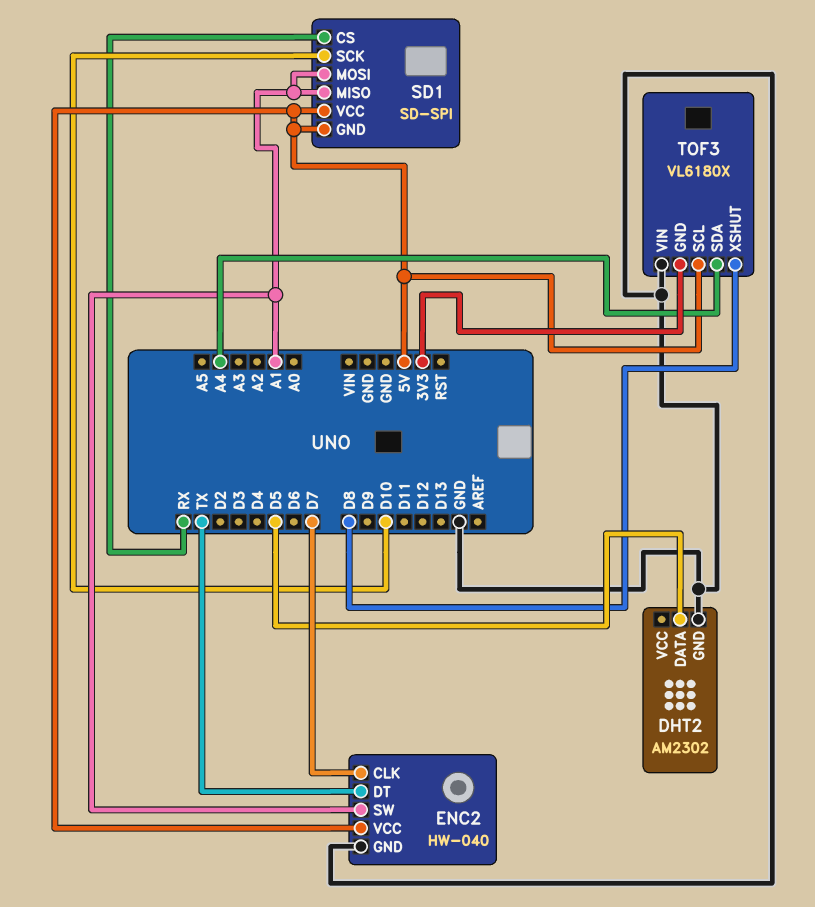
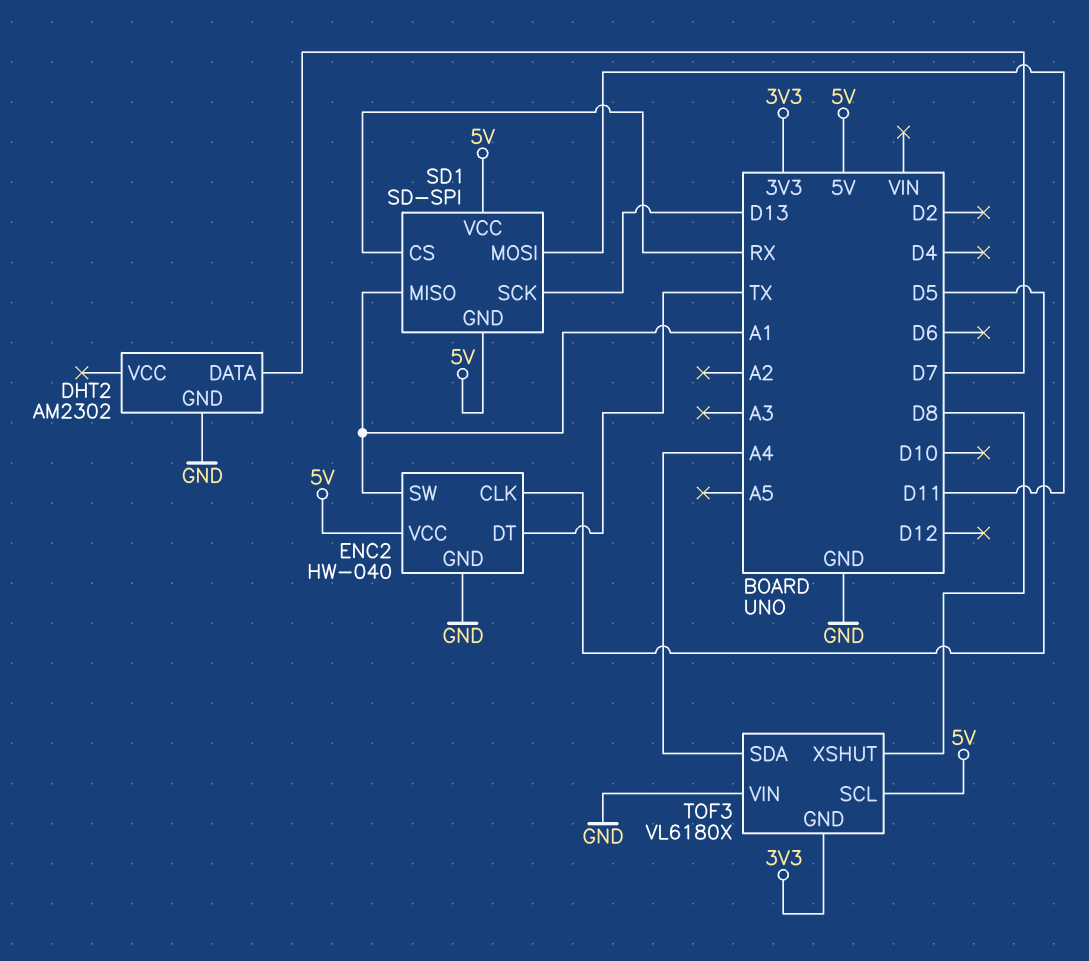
DHT2 pin DATA: D5 -> D7
ENC2 pin CLK: D7 -> D5
SD1 pin MOSI: A1 -> D11
SD1 pin SCK: D10 -> D13

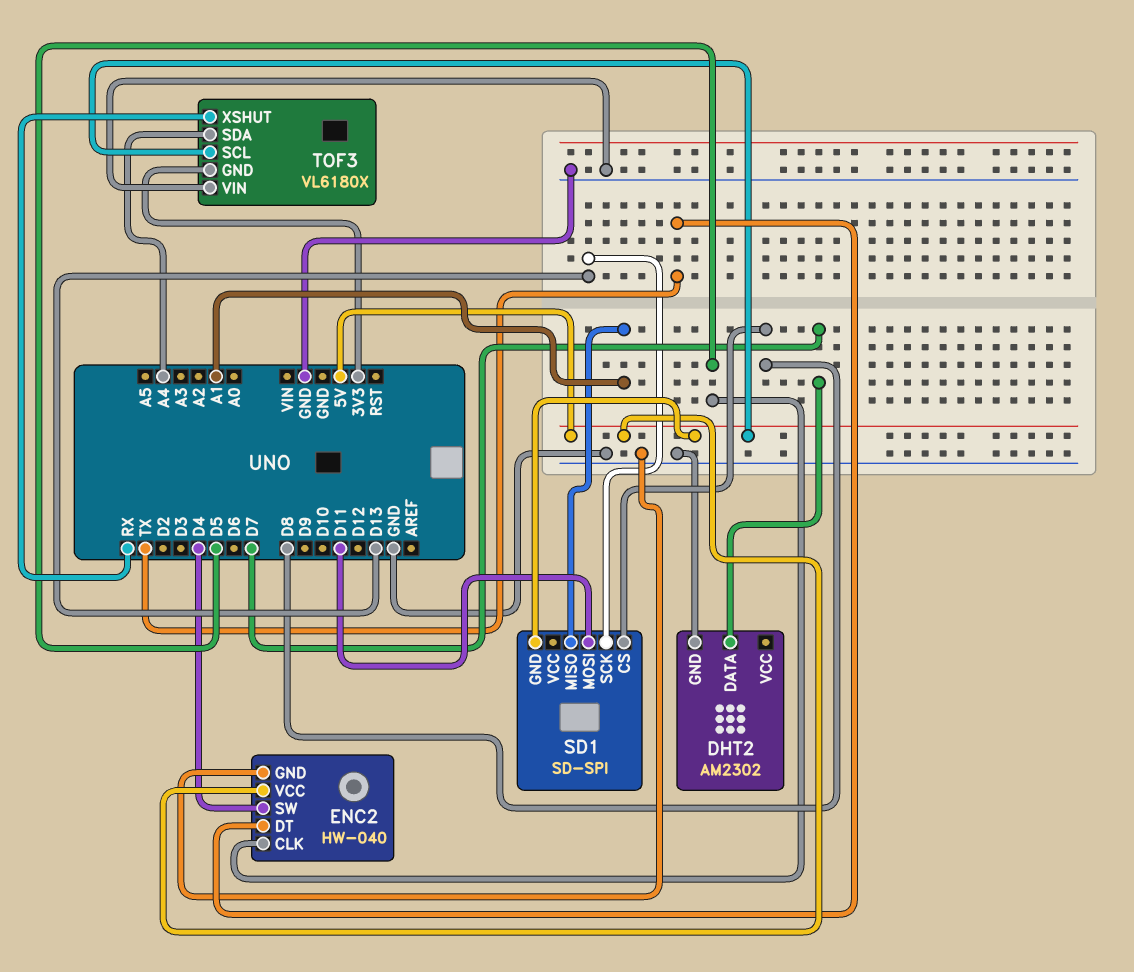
ENC2 pin SW: A1 -> D4
SD1 pin CS: RX -> D8
SD1 pin VCC: 5V -> none
TOF3 pin XSHUT: D8 -> RX

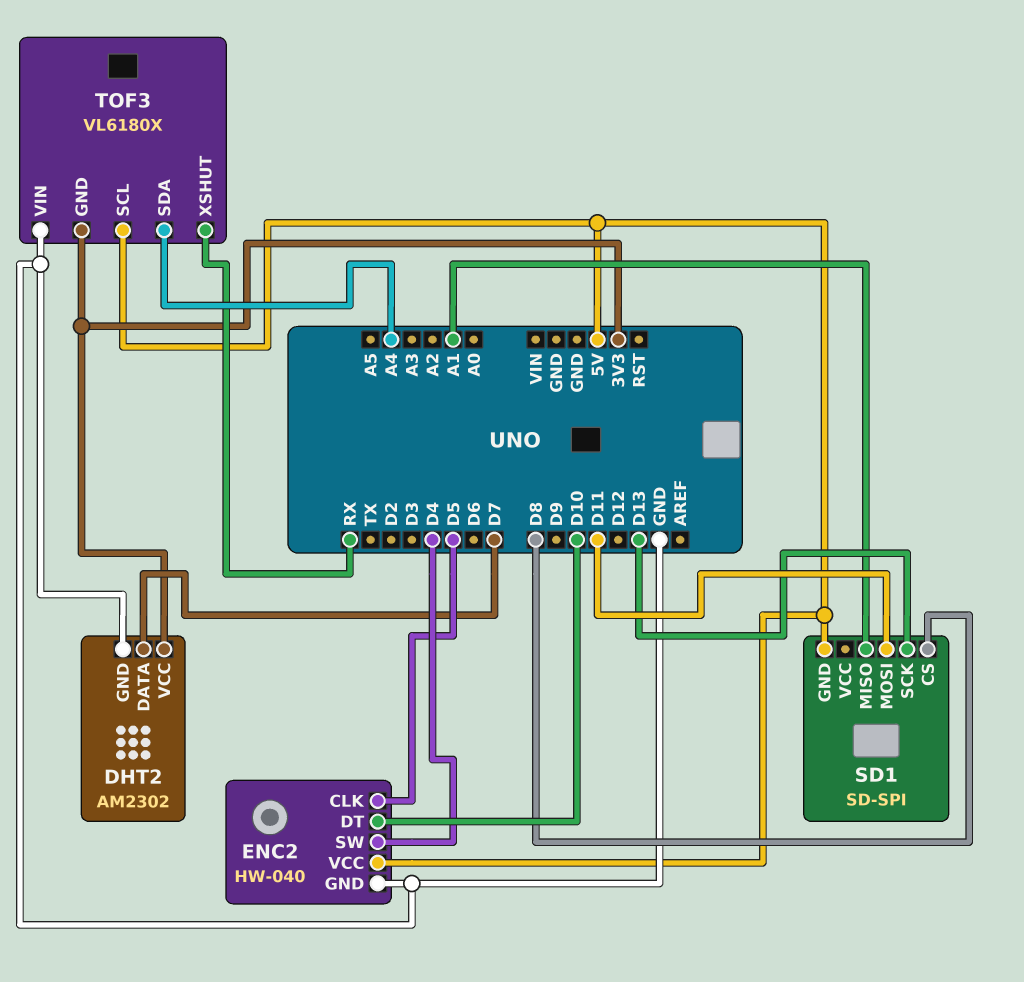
DHT2 pin VCC: none -> 3V3
ENC2 pin DT: TX -> D10

